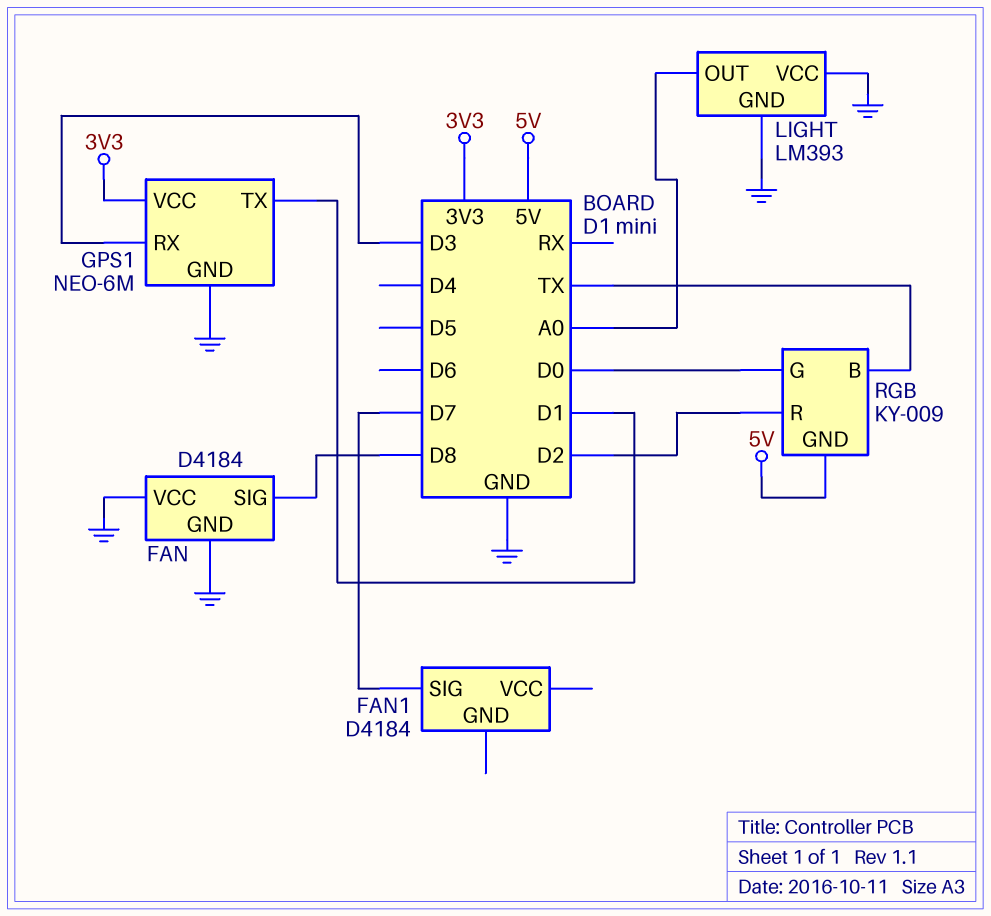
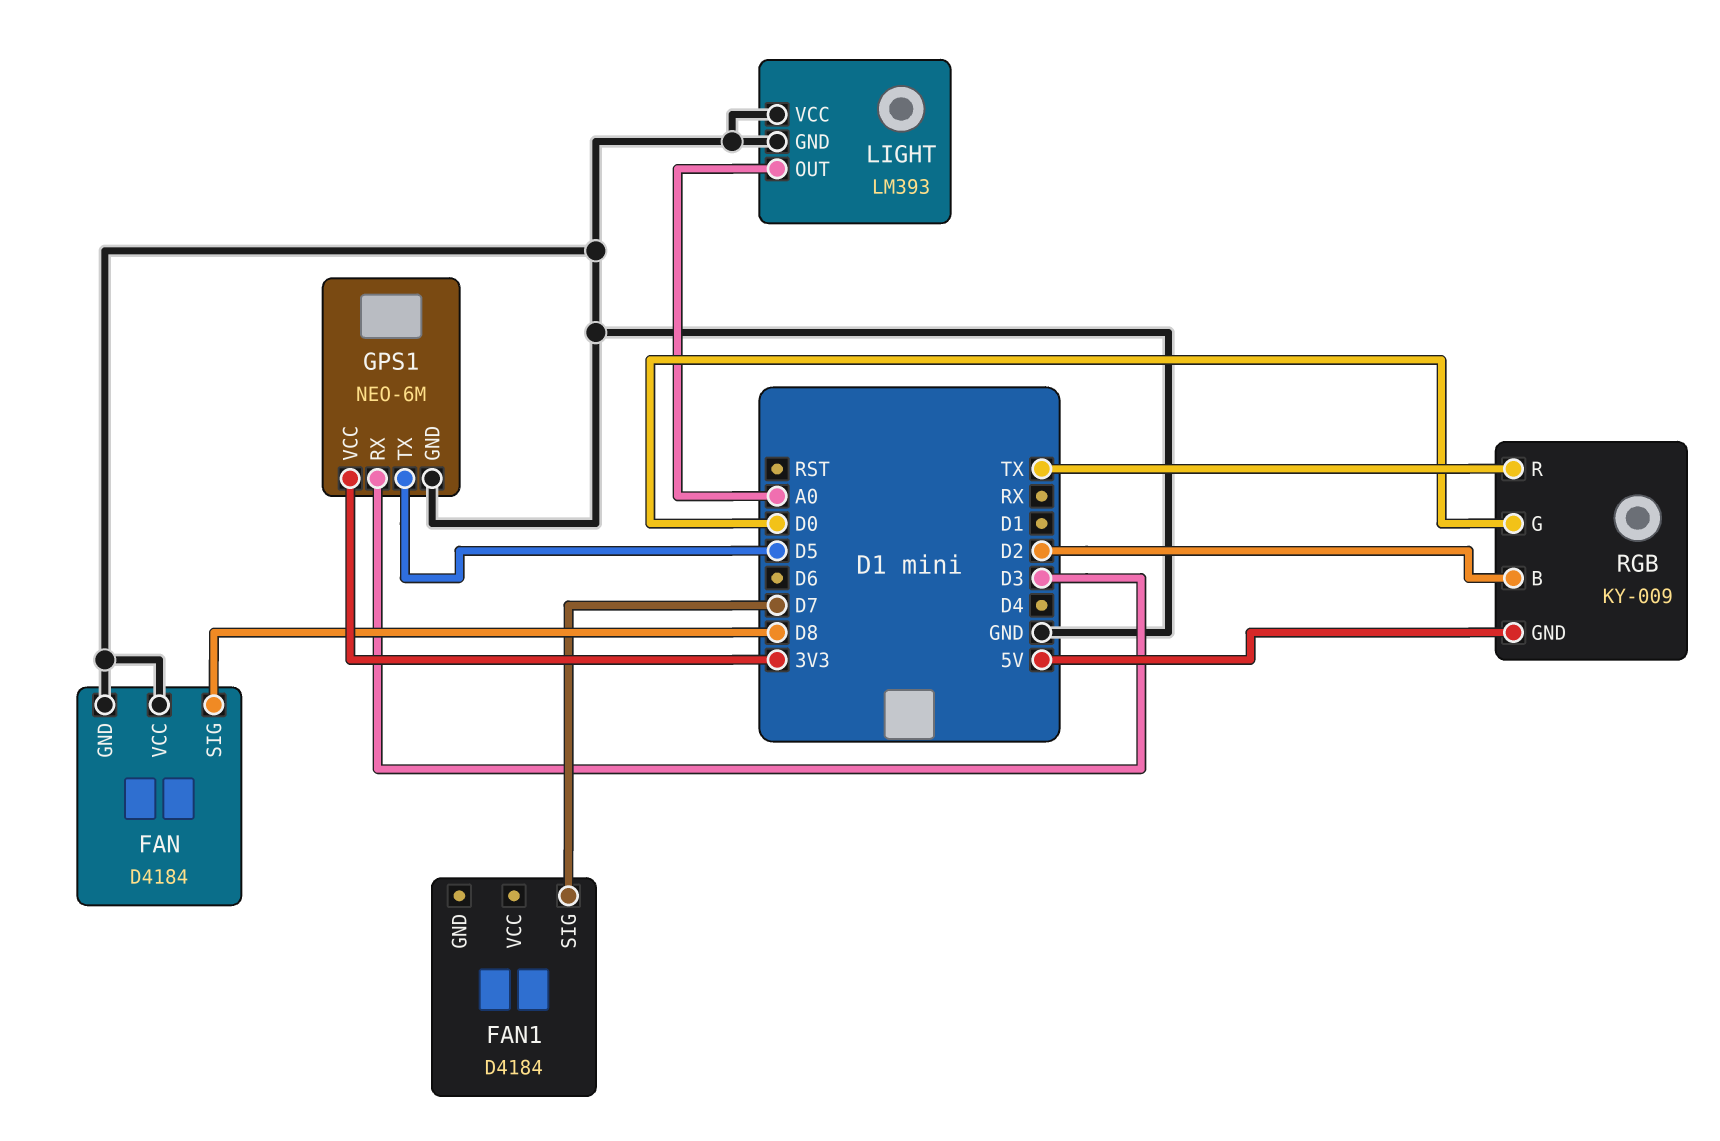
GPS1 pin TX: D1 -> D5
RGB pin B: TX -> D2
RGB pin R: D2 -> TX

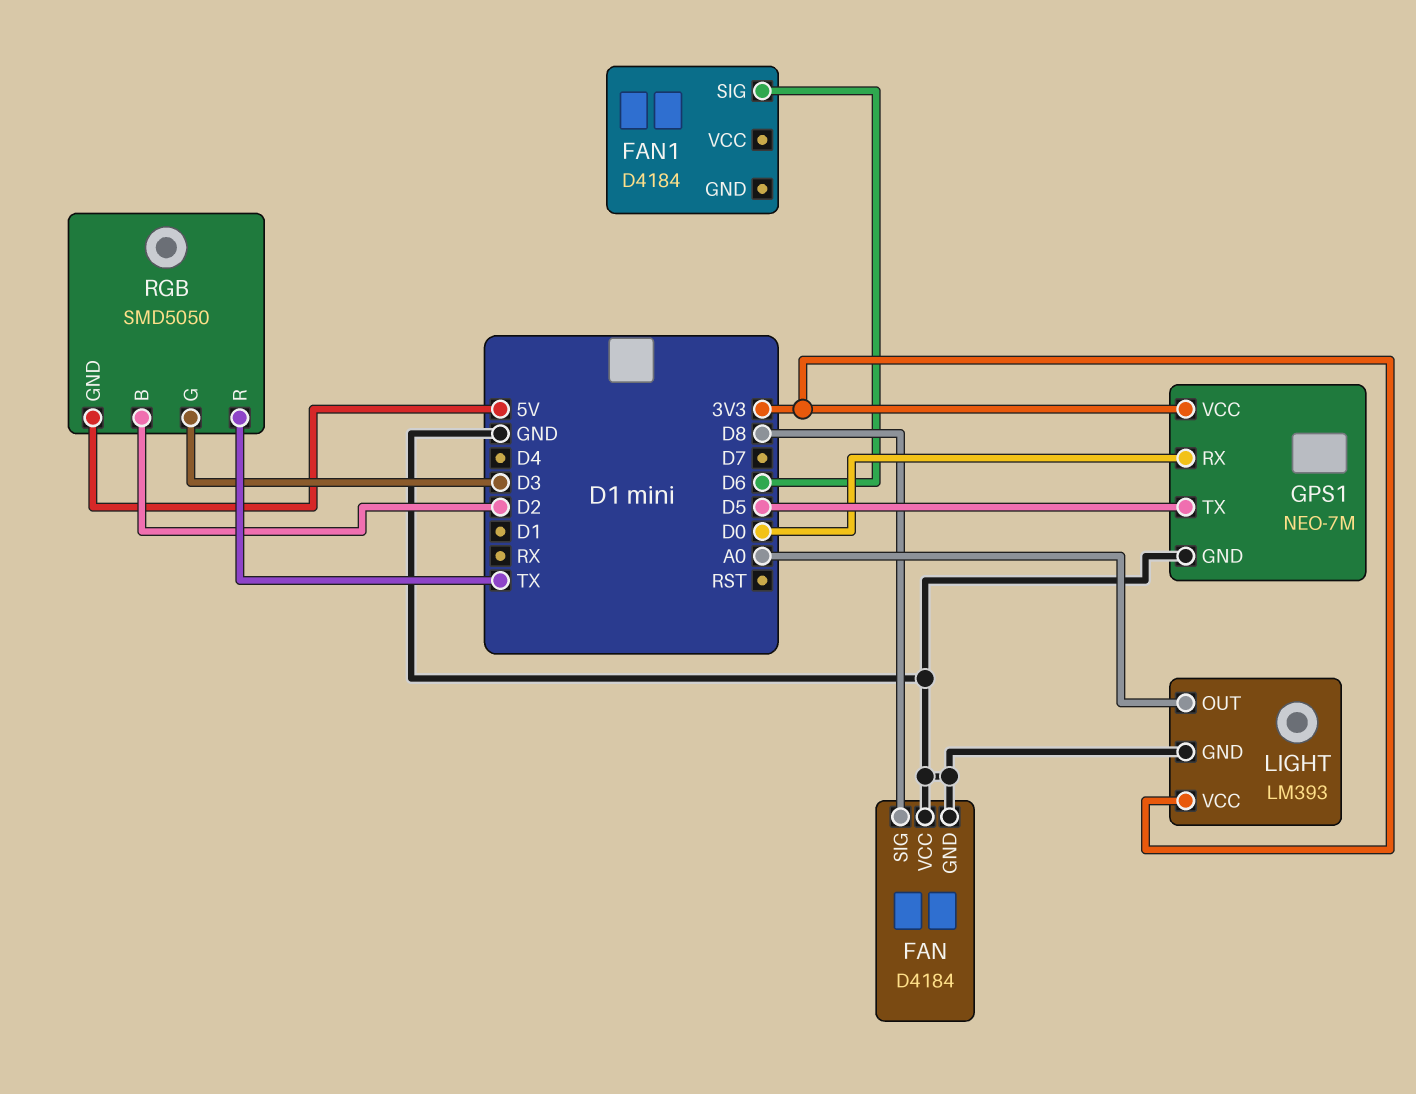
FAN1 pin SIG: D7 -> D6
GPS1: NEO-6M -> NEO-7M
GPS1 pin RX: D3 -> D0
LIGHT pin VCC: GND -> 3V3
RGB: KY-009 -> SMD5050
RGB pin G: D0 -> D3

